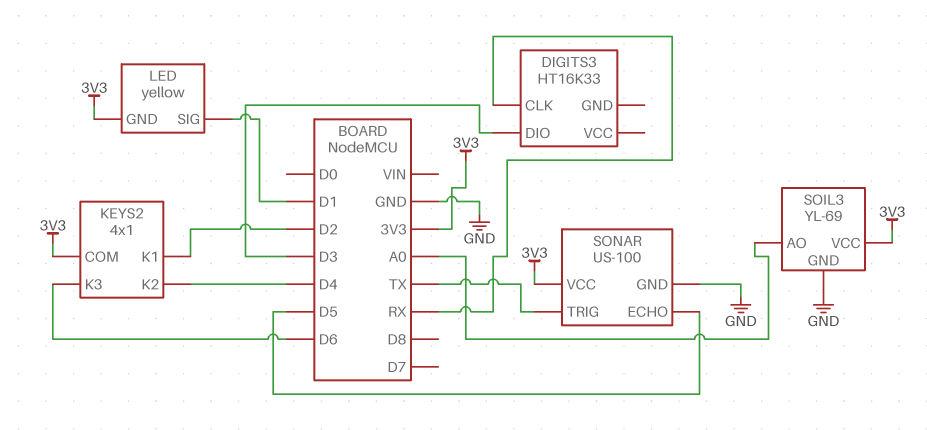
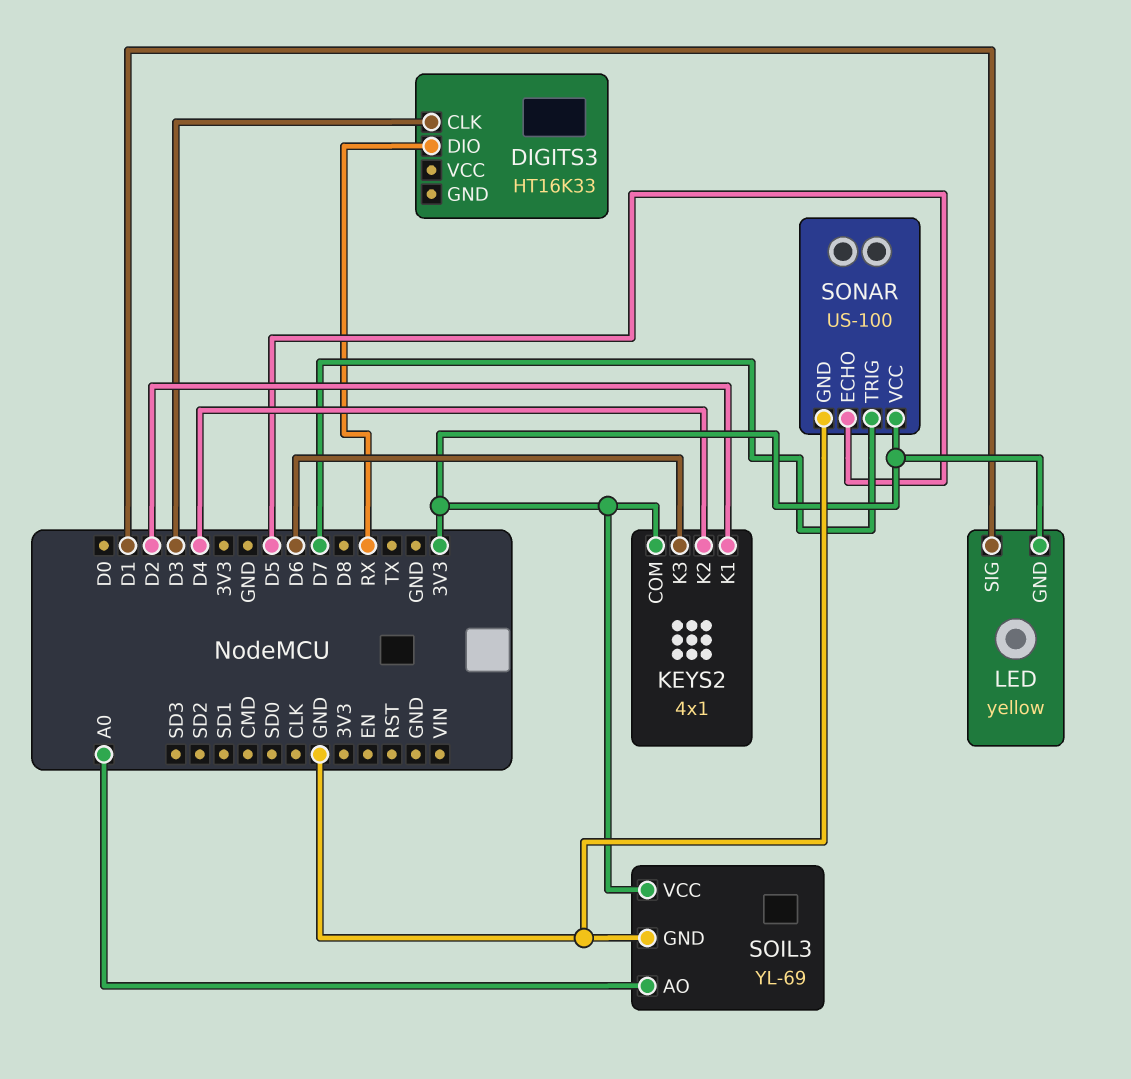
DIGITS3 pin CLK: RX -> D3
DIGITS3 pin DIO: D3 -> RX
SONAR pin TRIG: TX -> D7

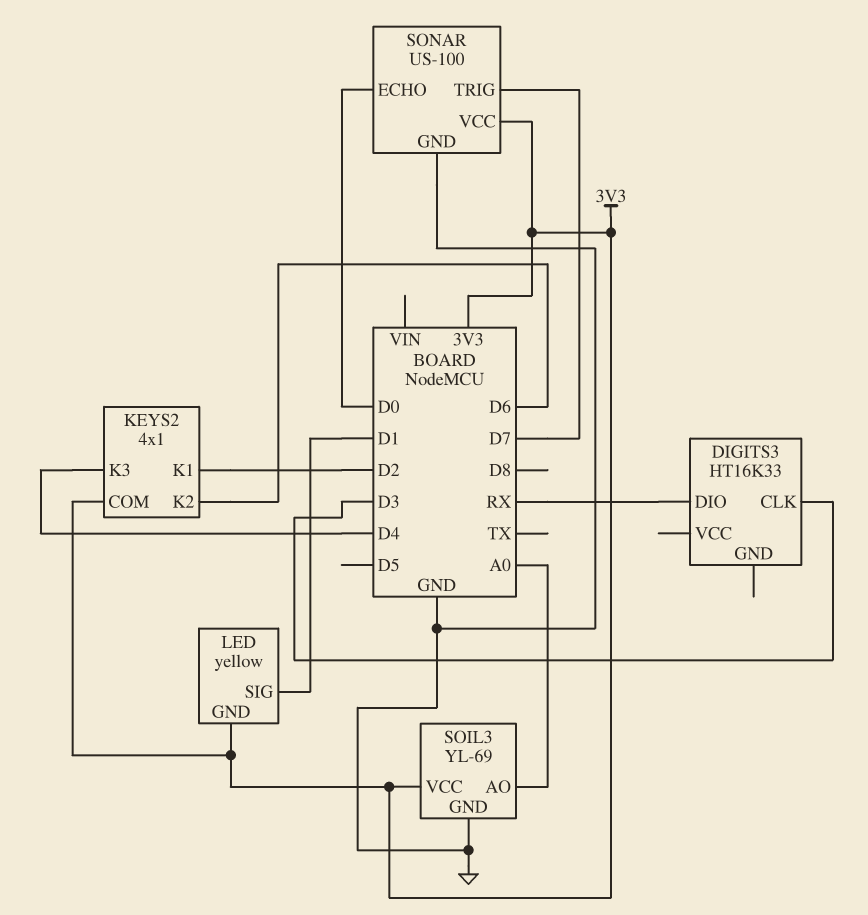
KEYS2 pin K2: D4 -> D6
KEYS2 pin K3: D6 -> D4
SONAR pin ECHO: D5 -> D0

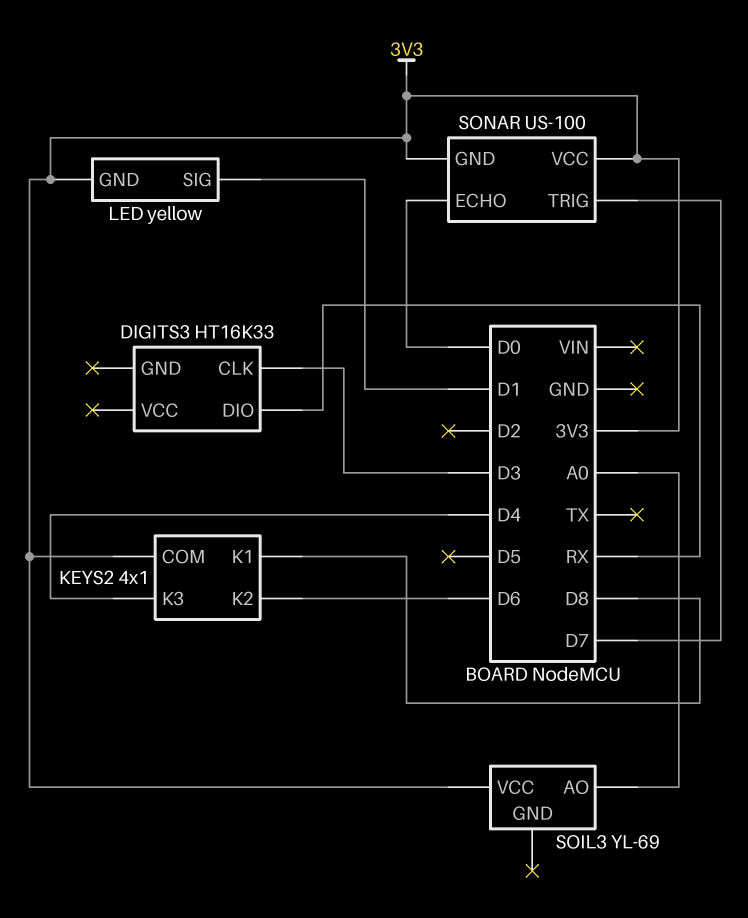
KEYS2 pin K1: D2 -> D8
SOIL3 pin GND: GND -> none
SONAR pin GND: GND -> 3V3

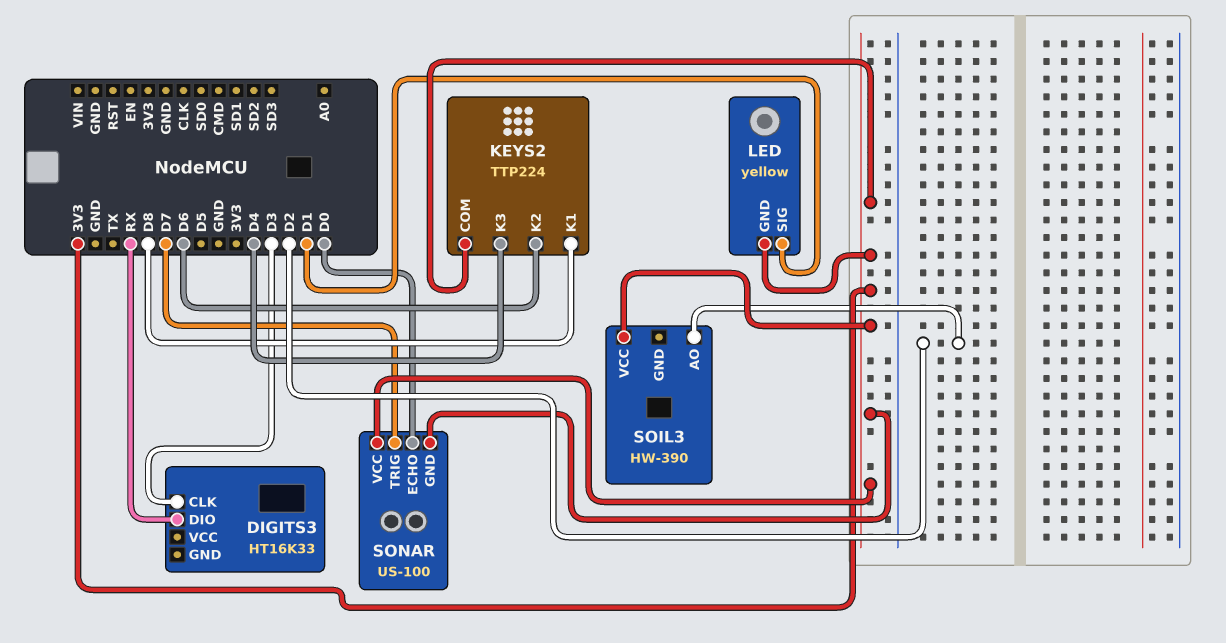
KEYS2: 4x1 -> TTP224
SOIL3: YL-69 -> HW-390
SOIL3 pin AO: A0 -> D2

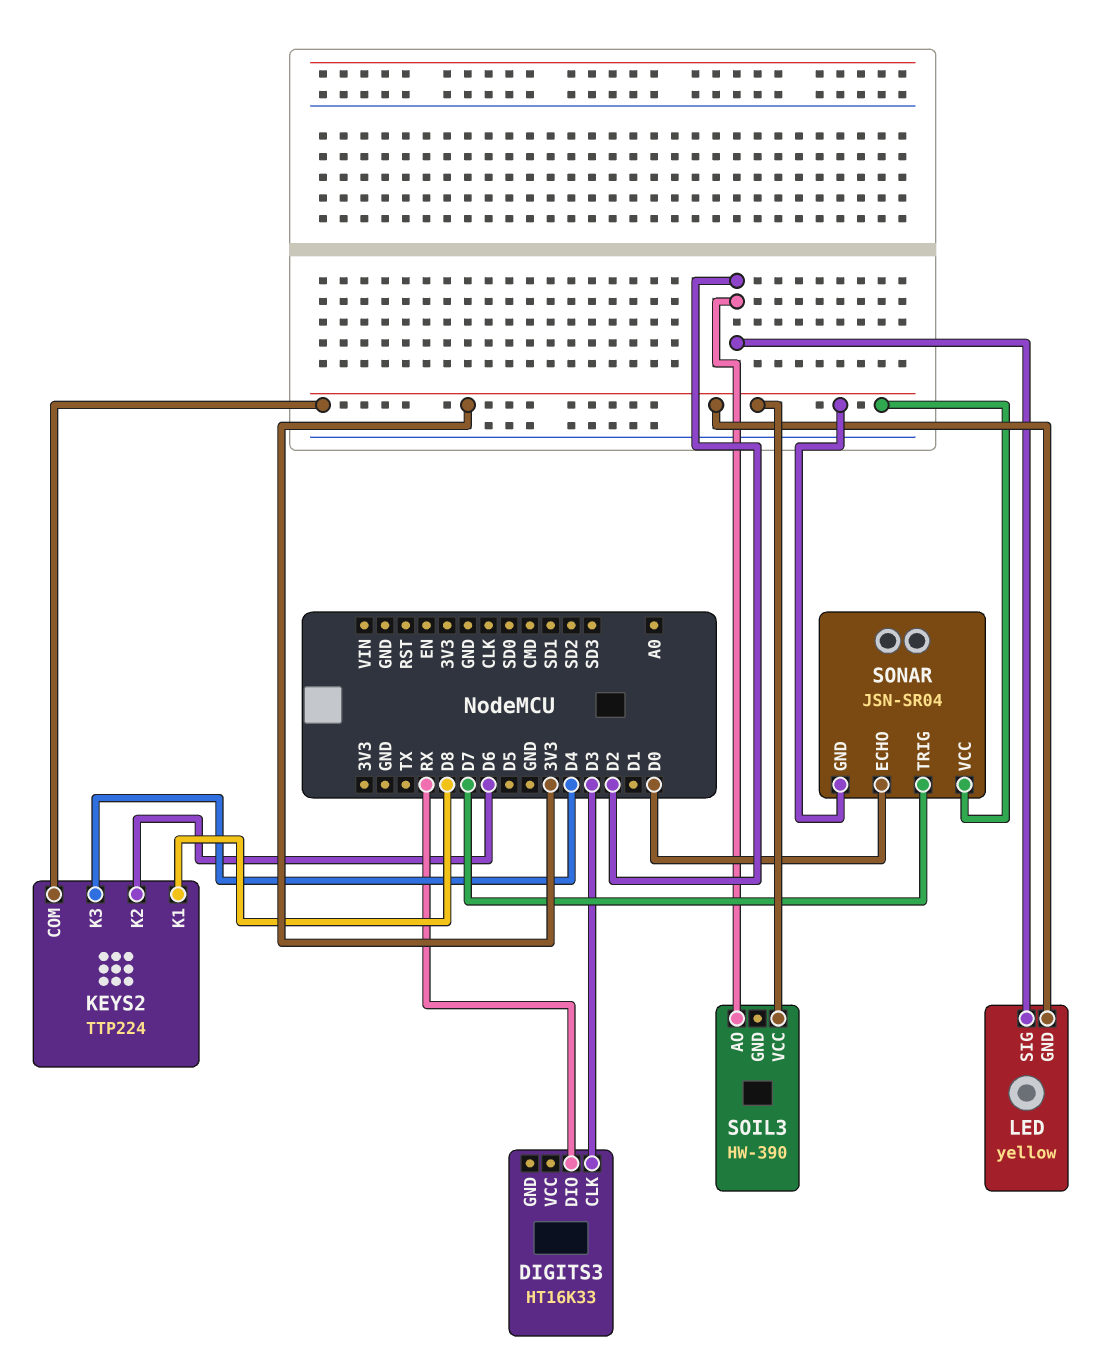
LED pin SIG: D1 -> D2
SONAR: US-100 -> JSN-SR04

